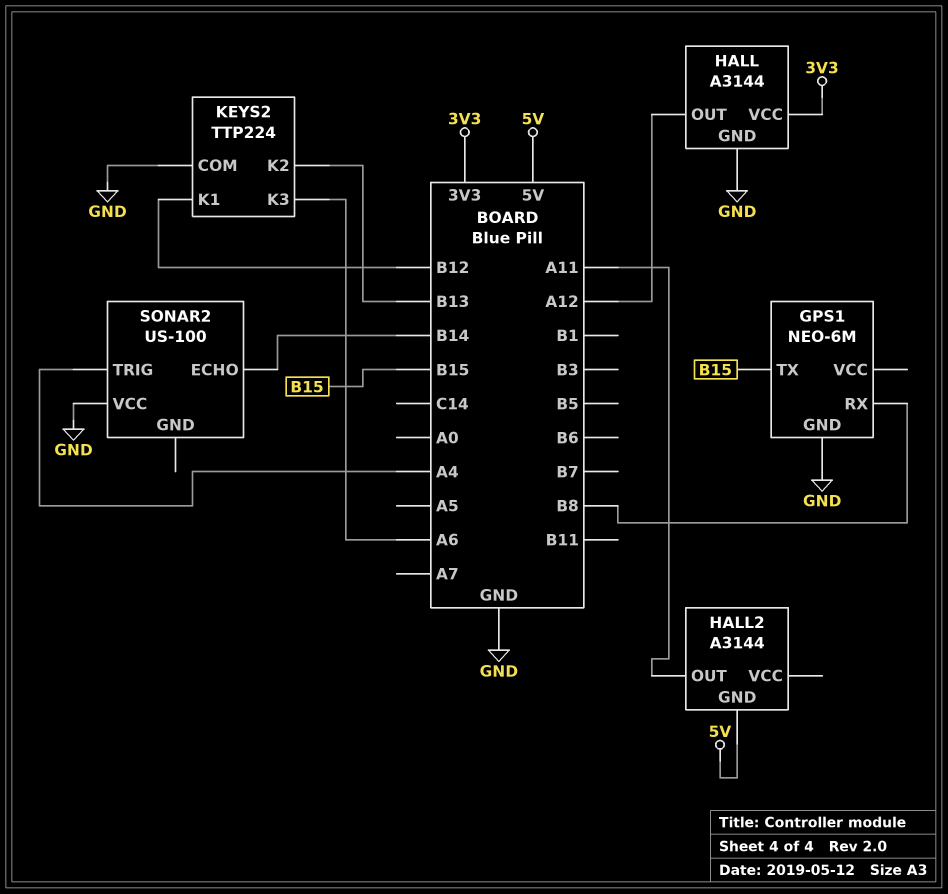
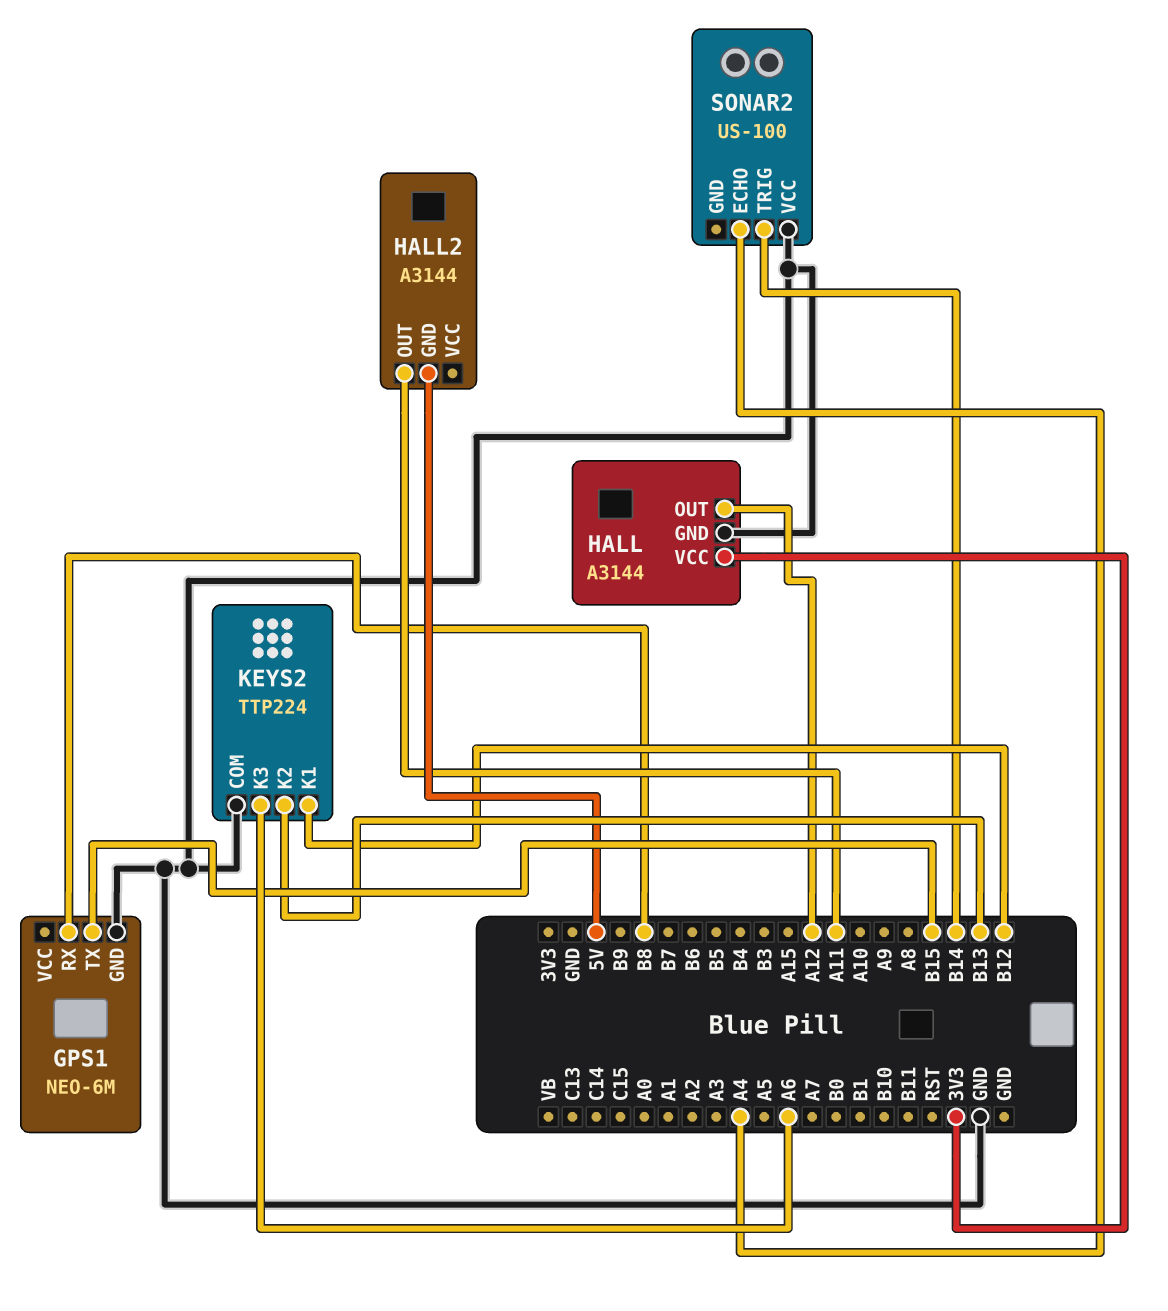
SONAR2 pin ECHO: B14 -> A4
SONAR2 pin TRIG: A4 -> B14

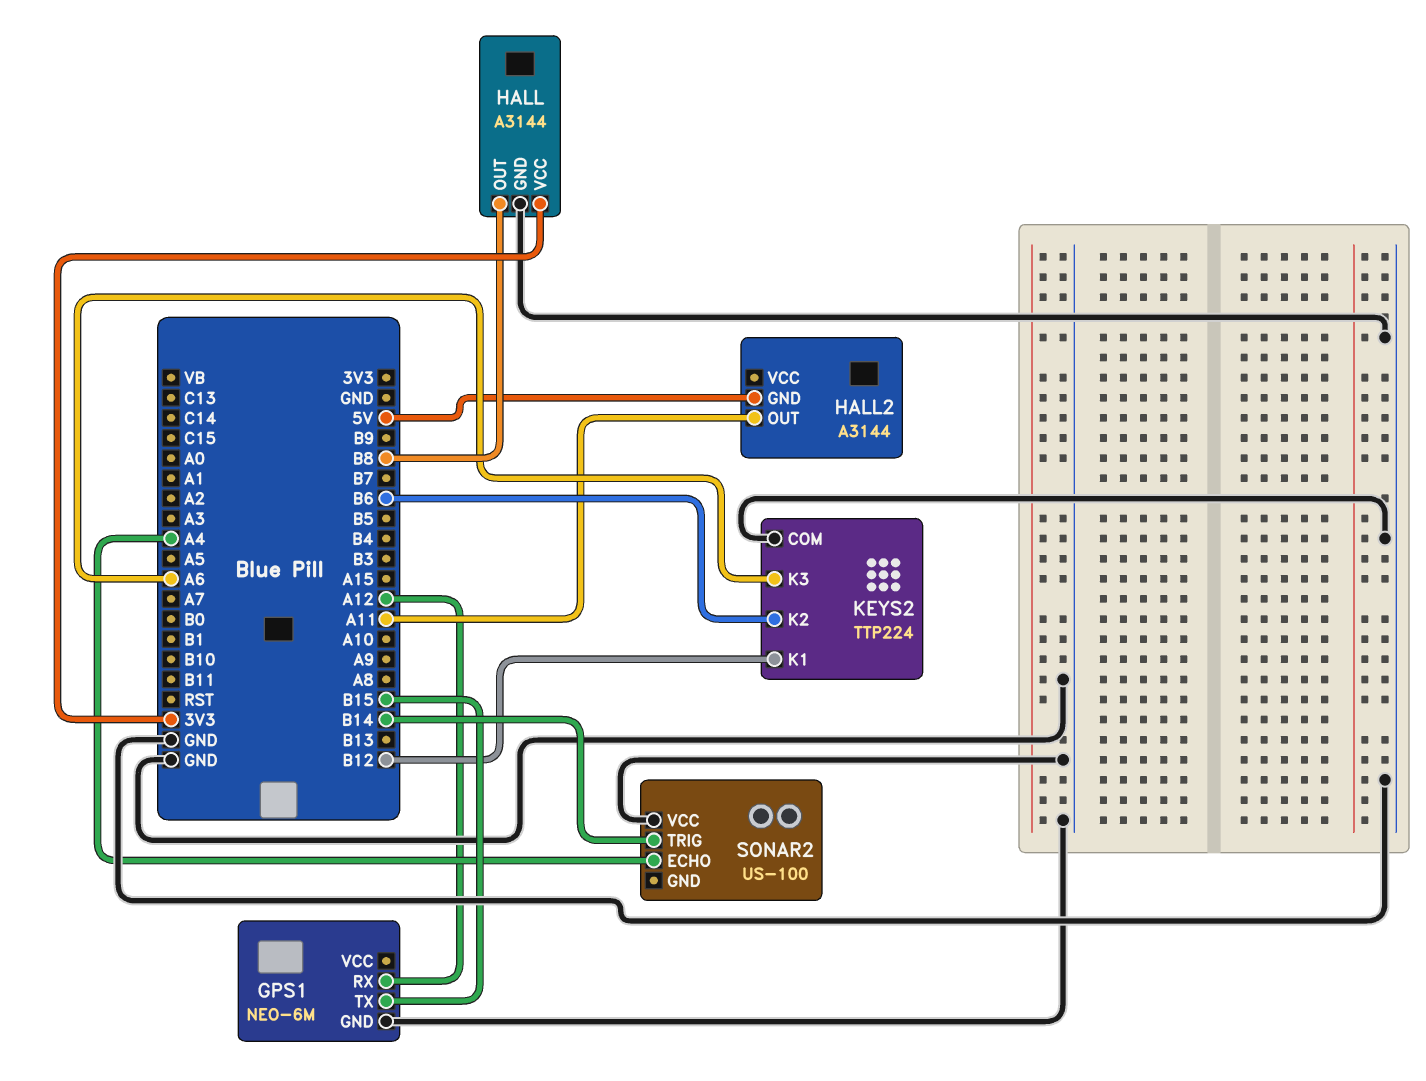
GPS1 pin RX: B8 -> A12
HALL pin OUT: A12 -> B8
KEYS2 pin K2: B13 -> B6

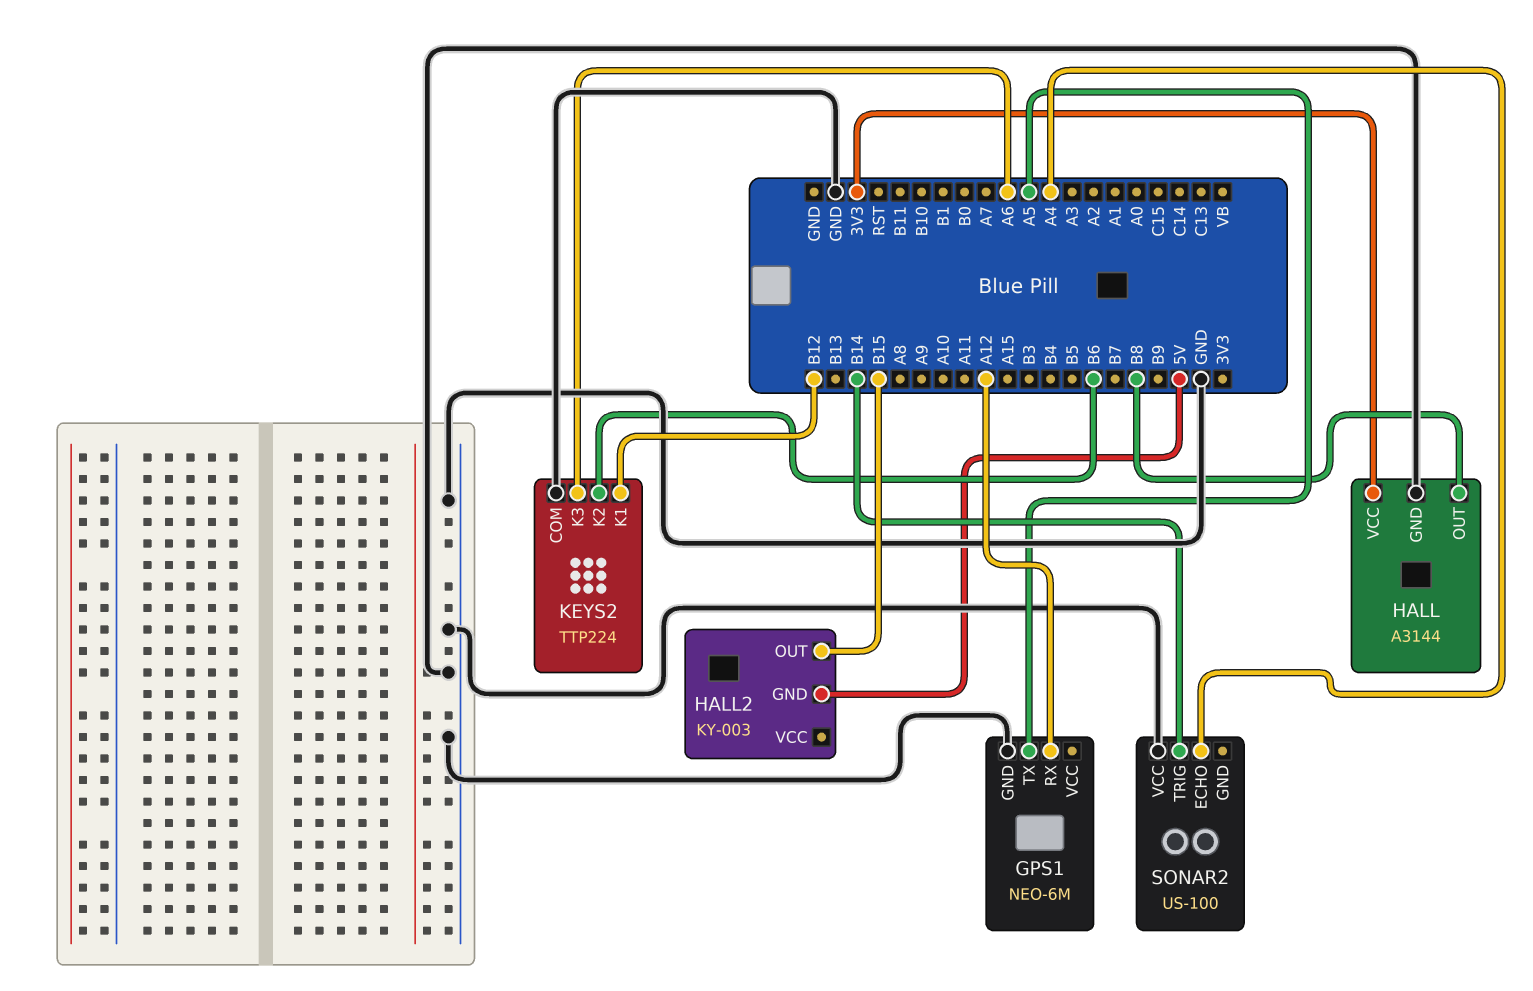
GPS1 pin TX: B15 -> A5
HALL2: A3144 -> KY-003
HALL2 pin OUT: A11 -> B15

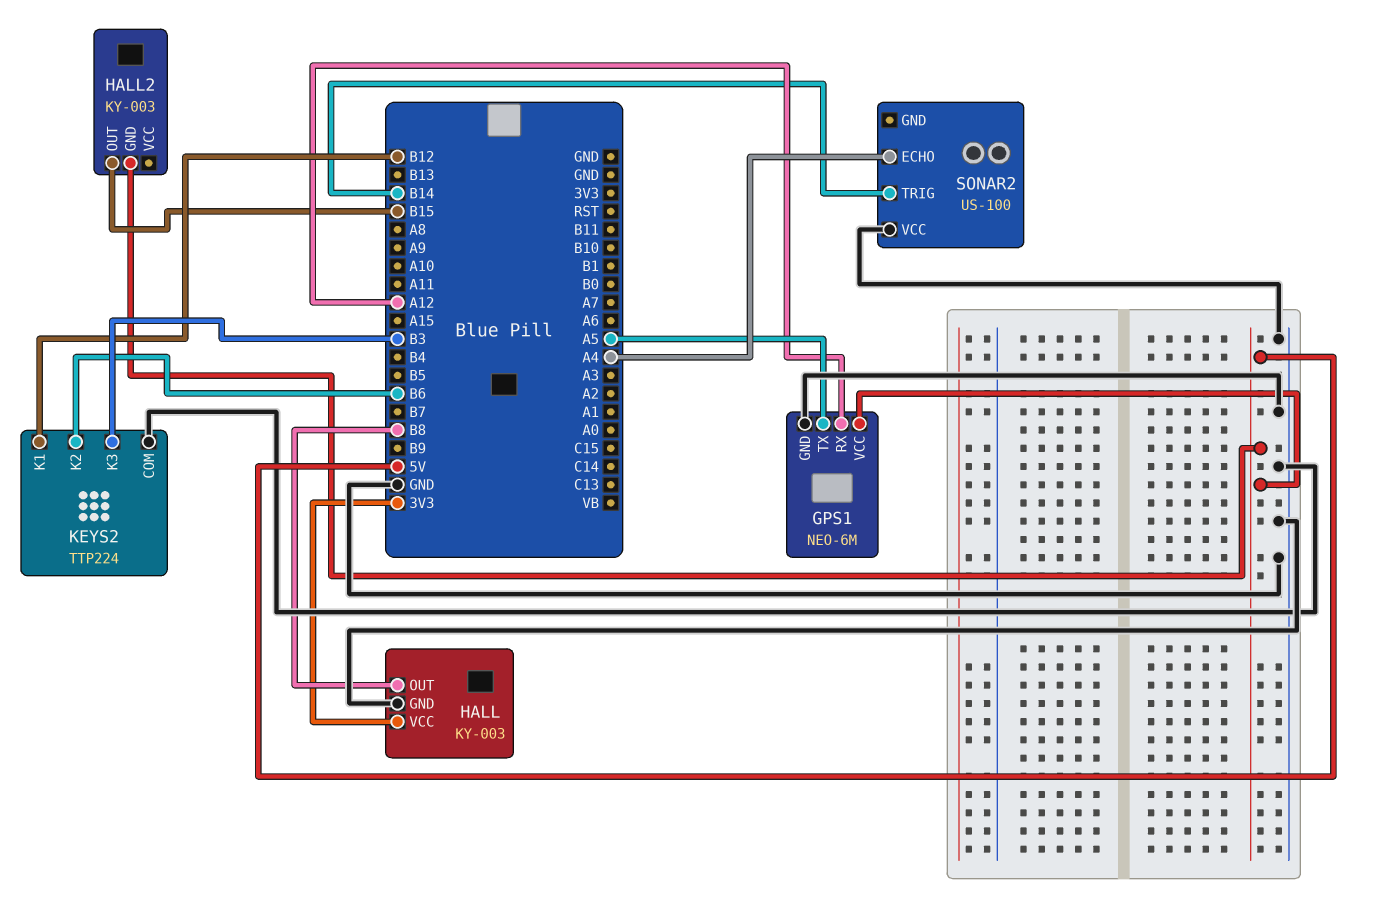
GPS1 pin VCC: none -> 5V
HALL: A3144 -> KY-003
KEYS2 pin K3: A6 -> B3

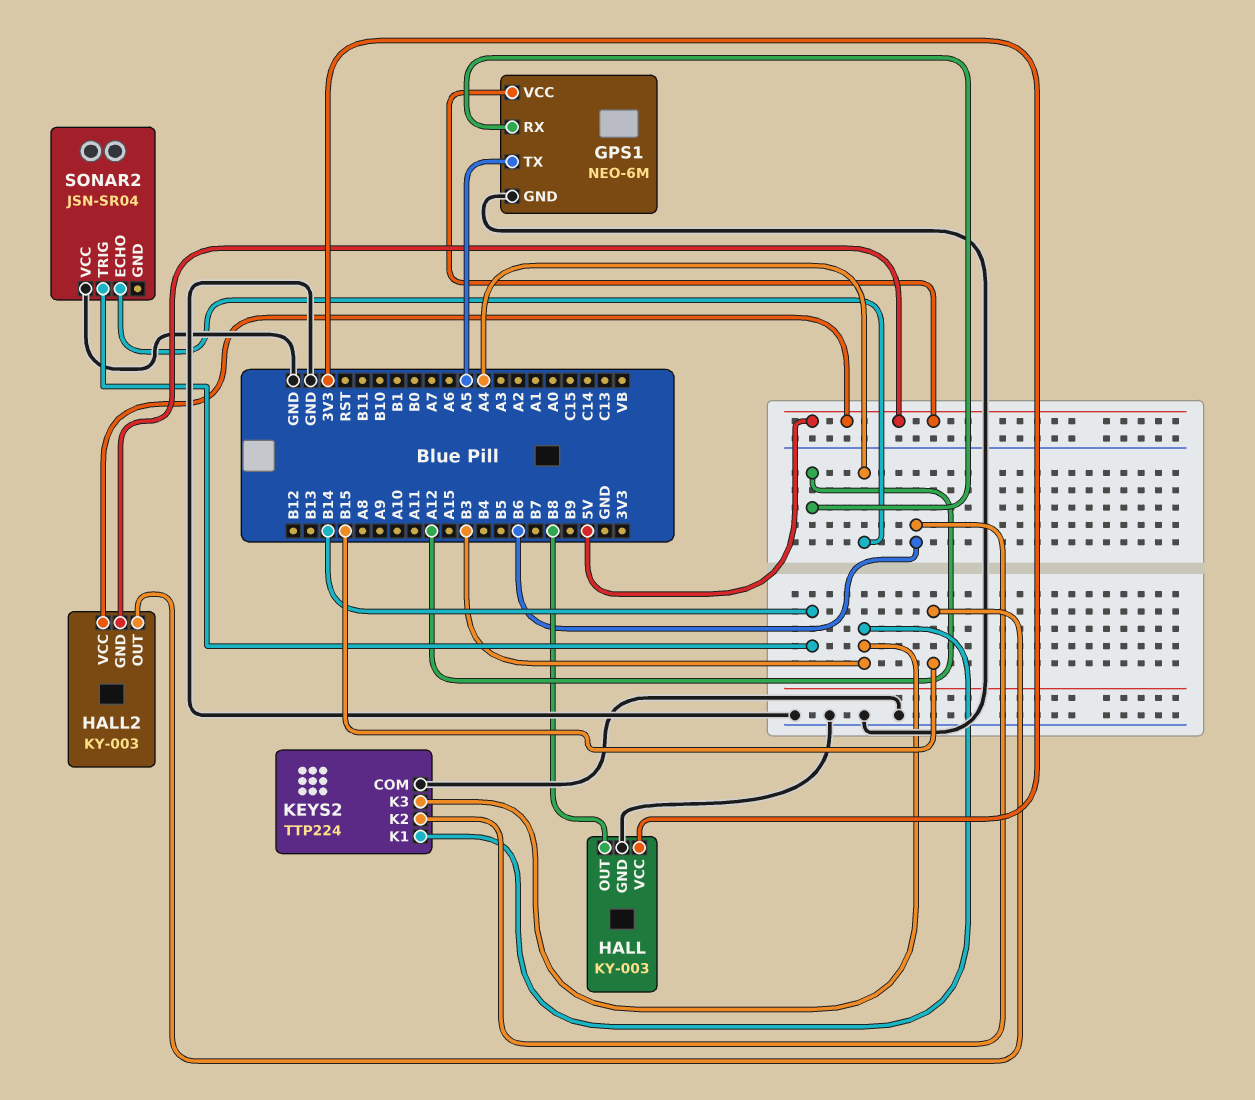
HALL2 pin VCC: none -> 5V
KEYS2 pin K1: B12 -> B3
SONAR2: US-100 -> JSN-SR04

